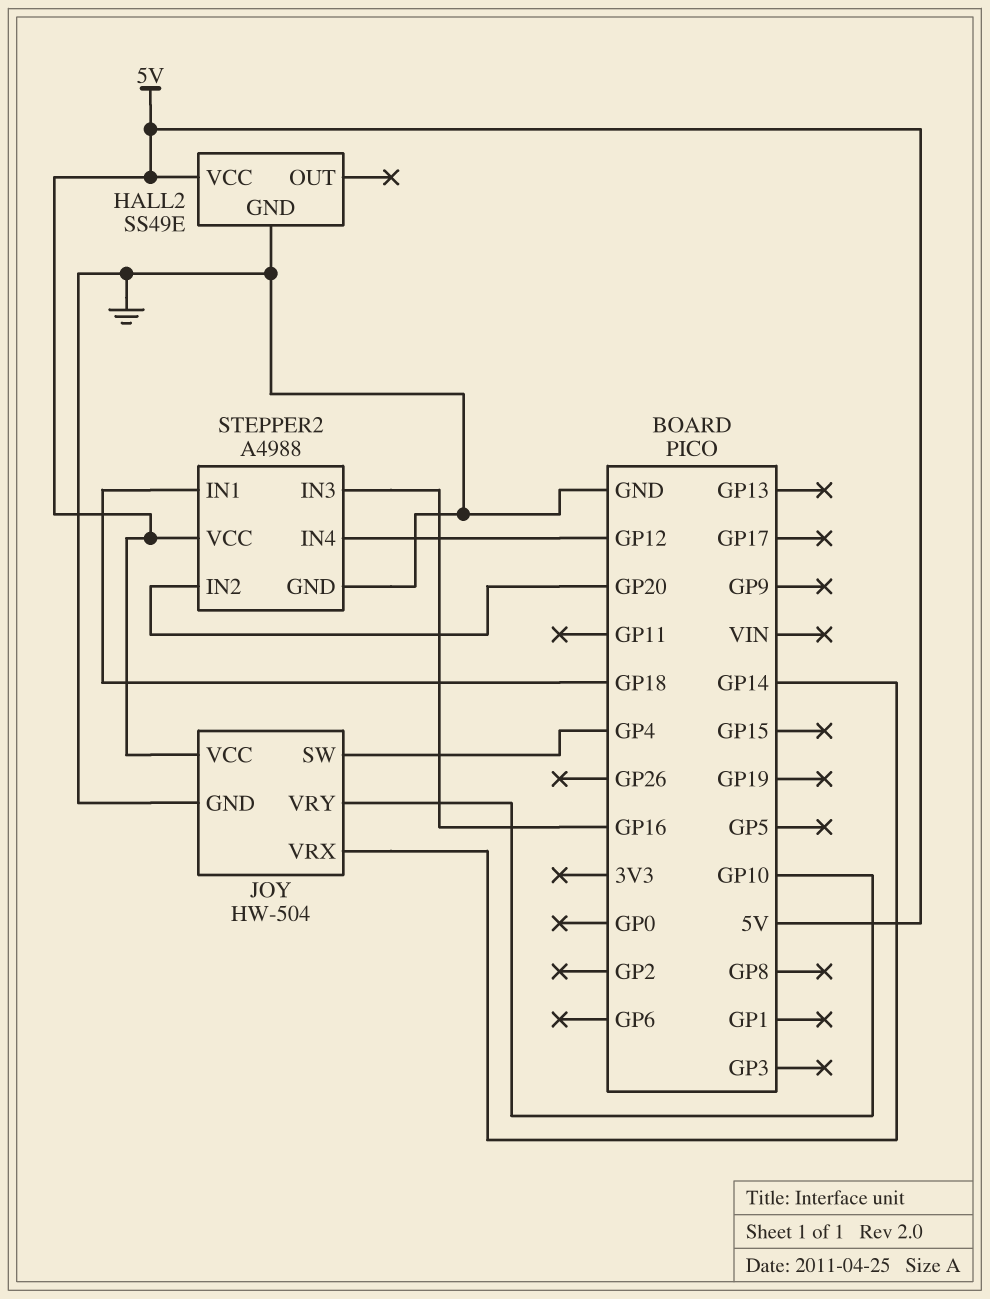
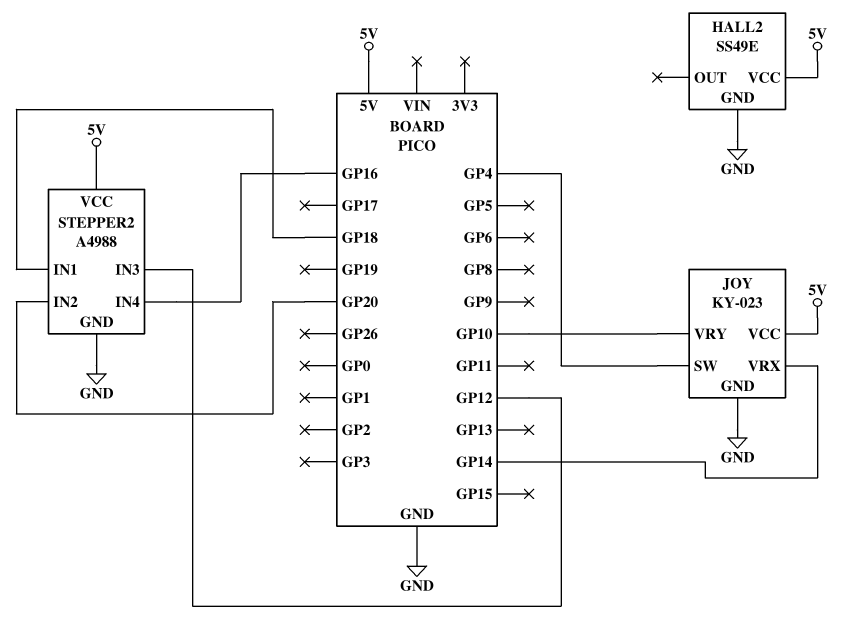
JOY: HW-504 -> KY-023
STEPPER2 pin IN3: GP16 -> GP12
STEPPER2 pin IN4: GP12 -> GP16

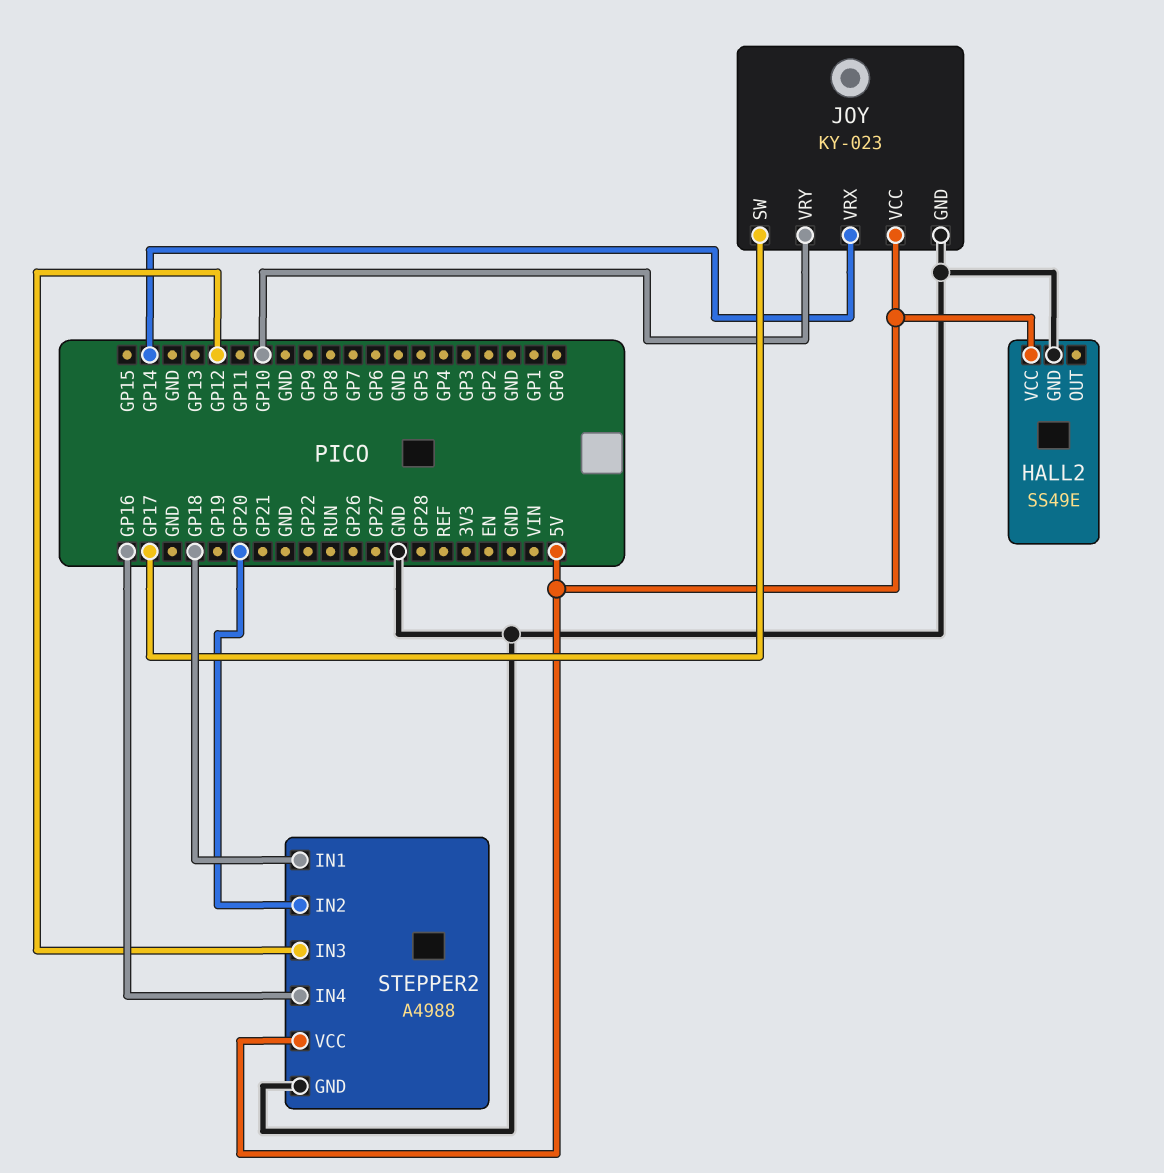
JOY pin SW: GP4 -> GP17

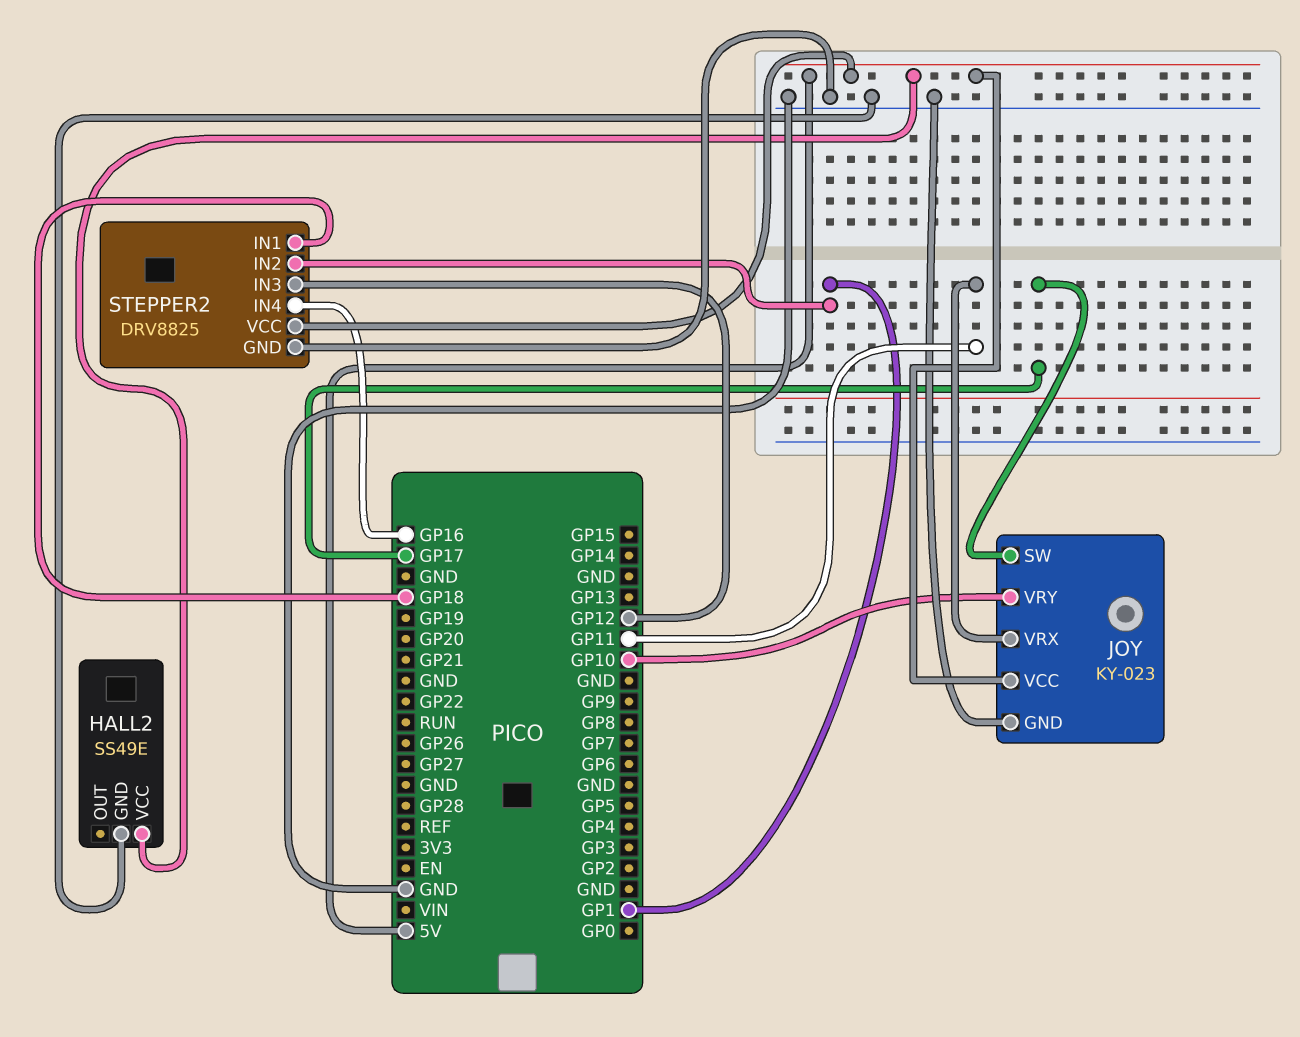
JOY pin VRX: GP14 -> GP11
STEPPER2: A4988 -> DRV8825
STEPPER2 pin IN2: GP20 -> GP1

